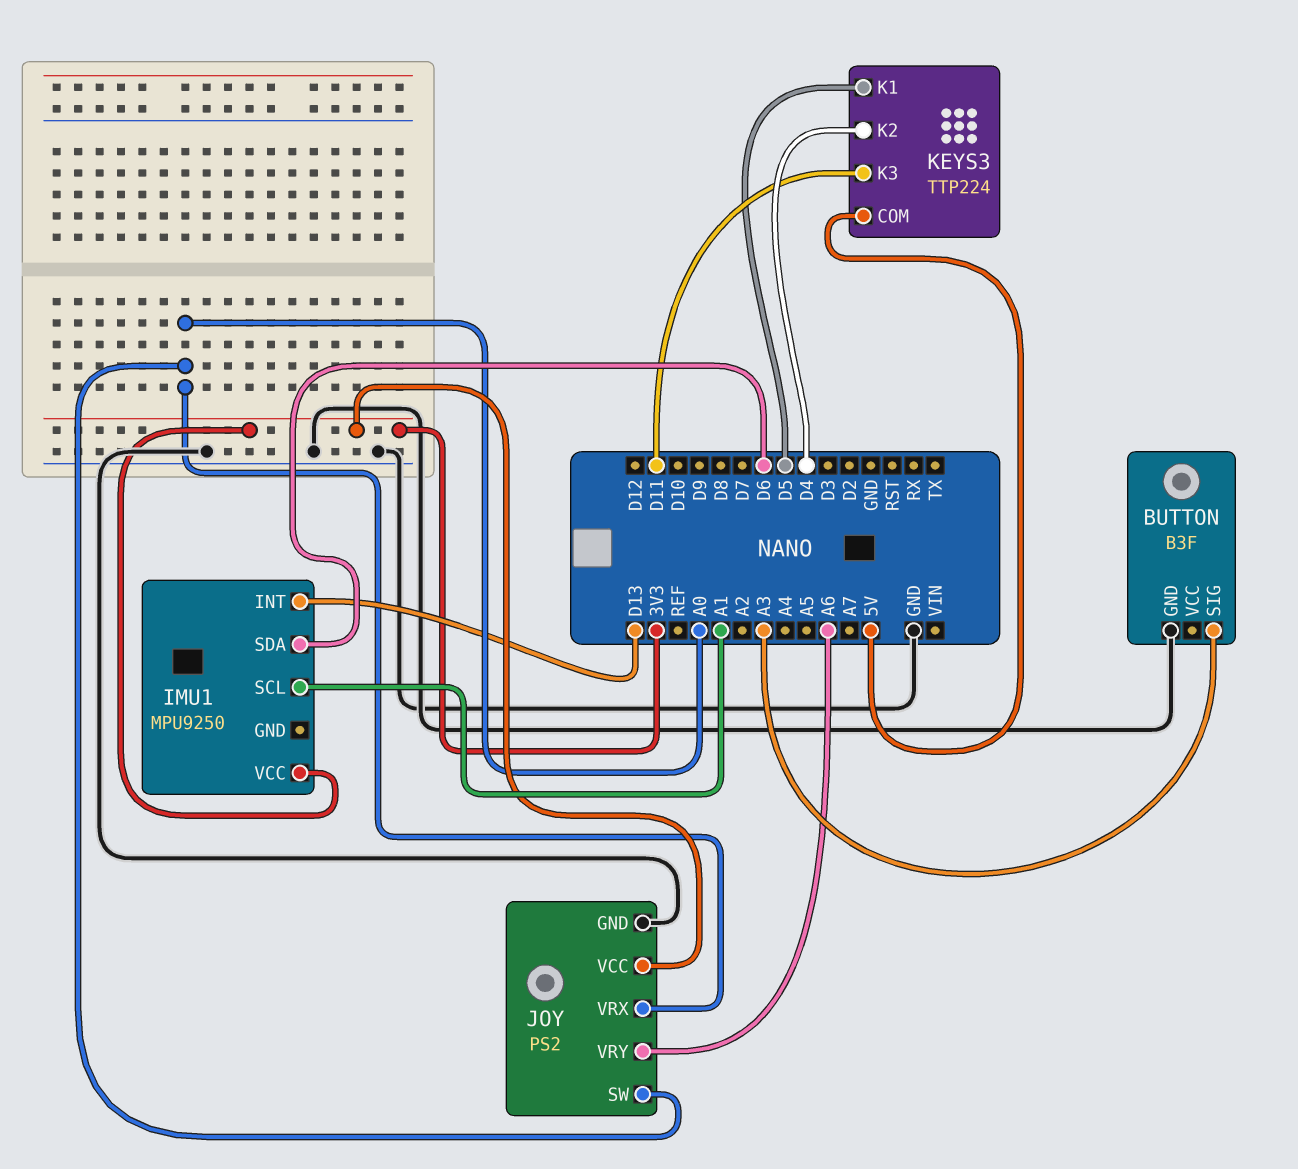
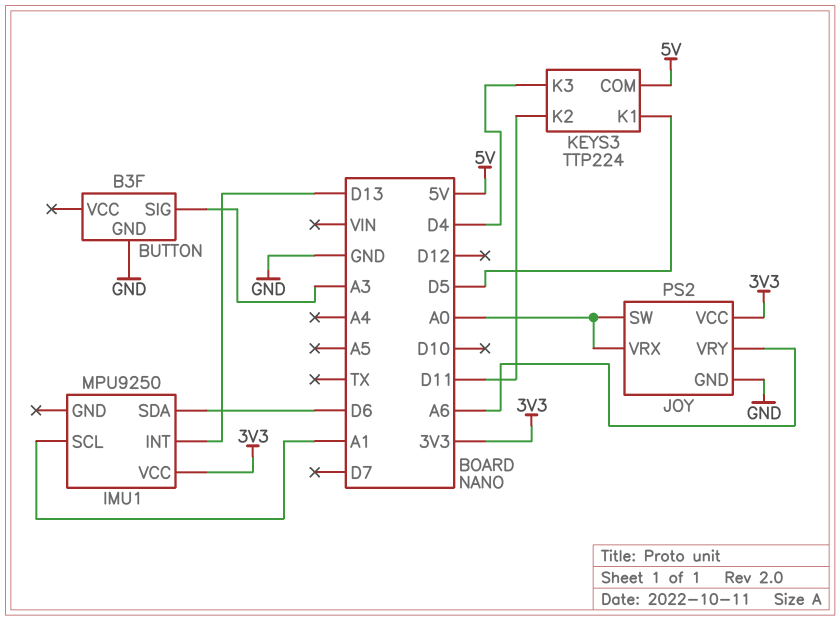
KEYS3 pin K2: D4 -> D11
KEYS3 pin K3: D11 -> D4

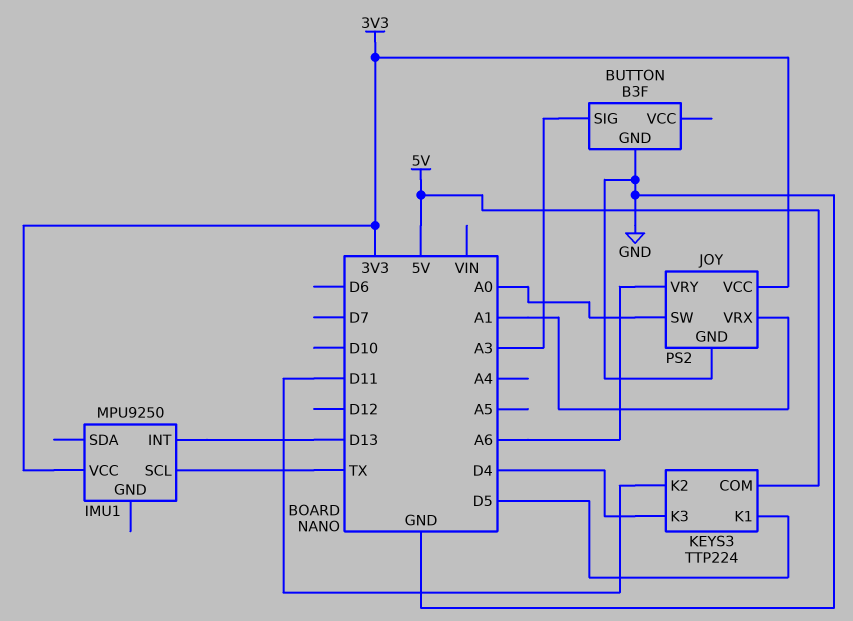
IMU1 pin SCL: A1 -> TX
IMU1 pin SDA: D6 -> none
JOY pin VRX: A0 -> A1

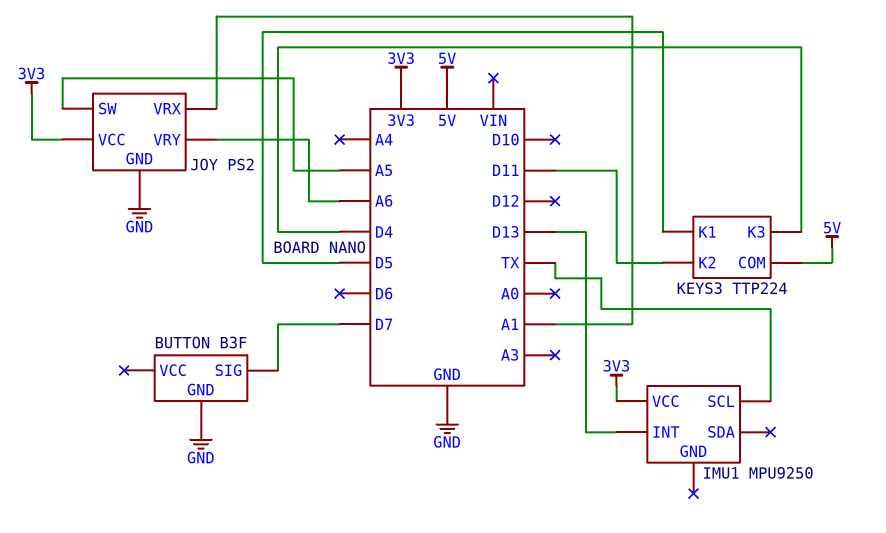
BUTTON pin SIG: A3 -> D7
JOY pin SW: A0 -> A5

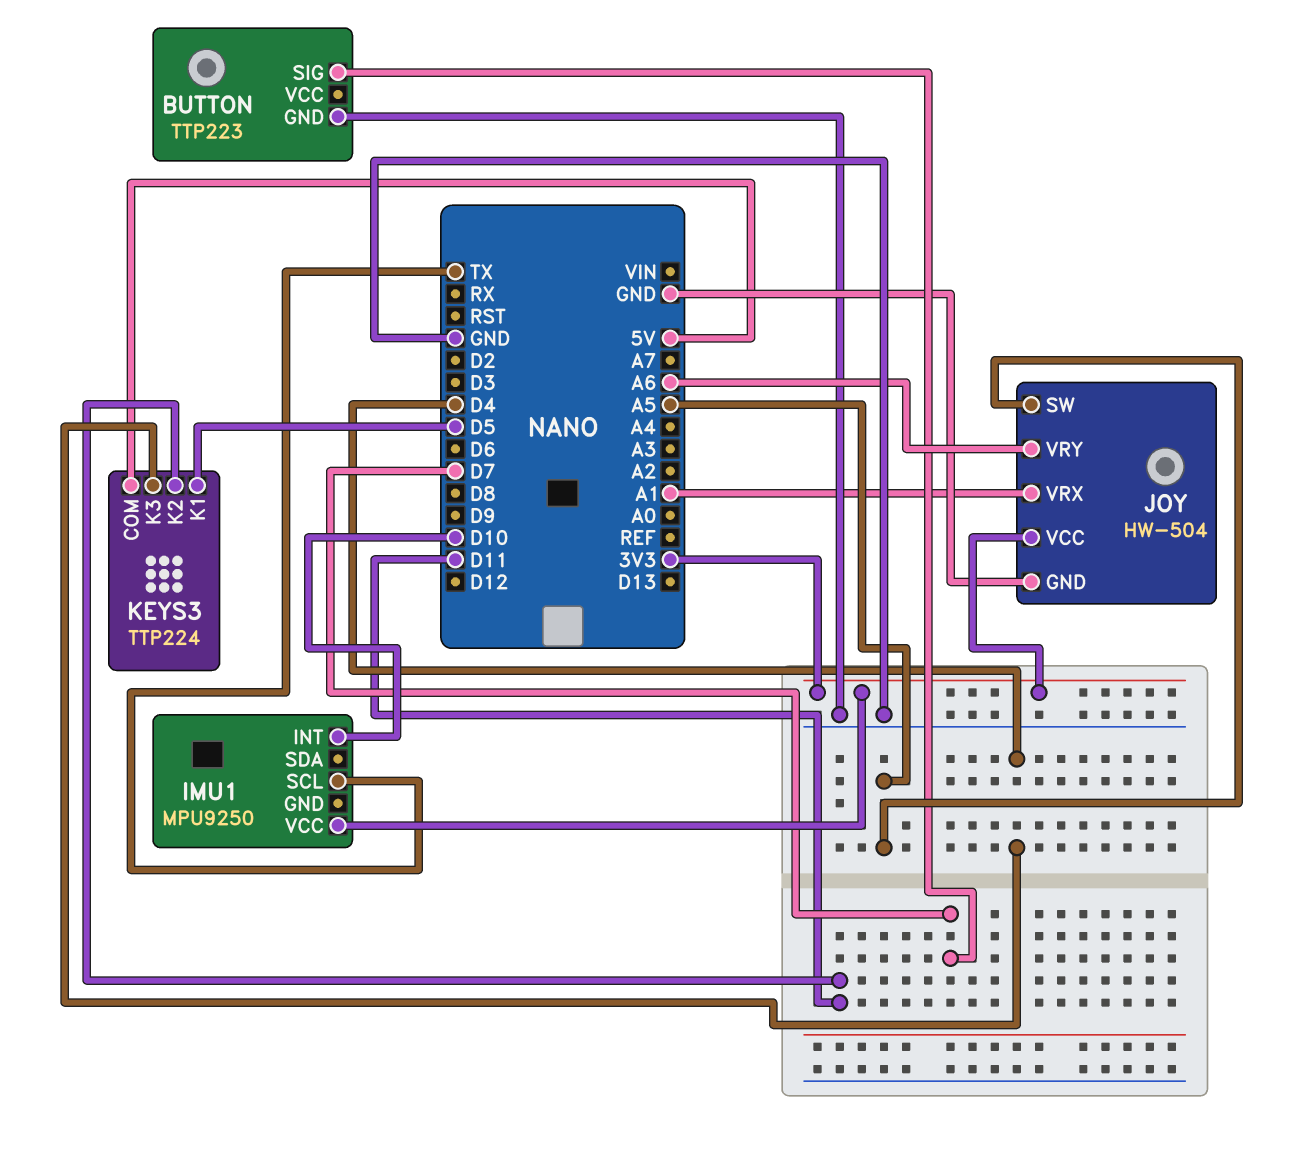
BUTTON: B3F -> TTP223
IMU1 pin INT: D13 -> D10
JOY: PS2 -> HW-504

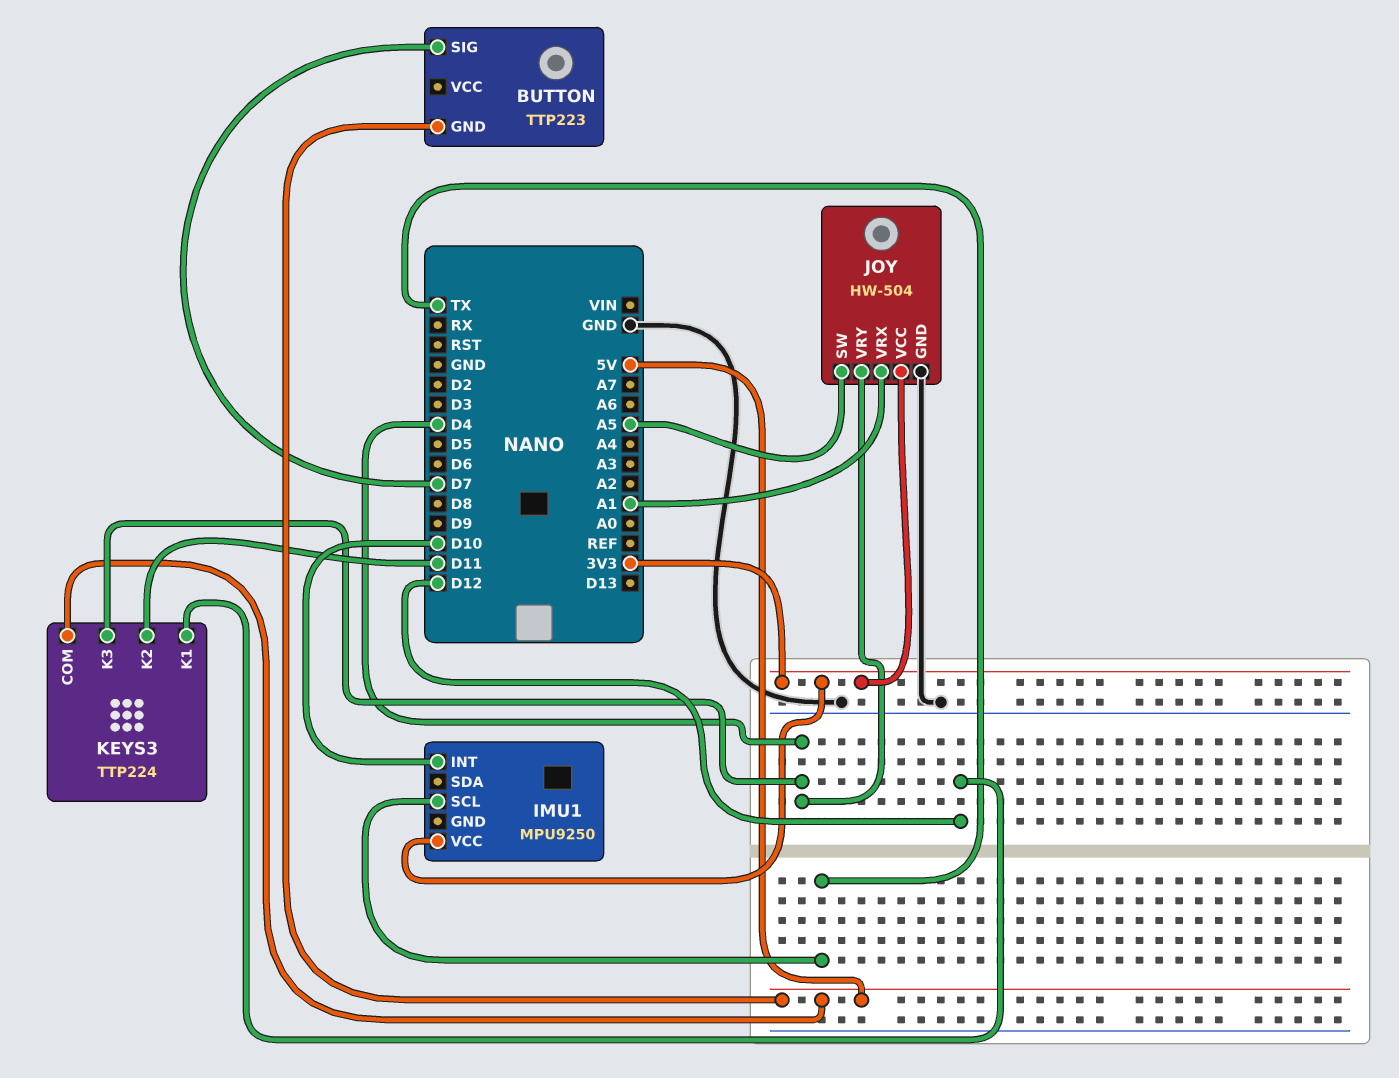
BUTTON pin GND: GND -> 5V
JOY pin VRY: A6 -> D4
KEYS3 pin K1: D5 -> D12

